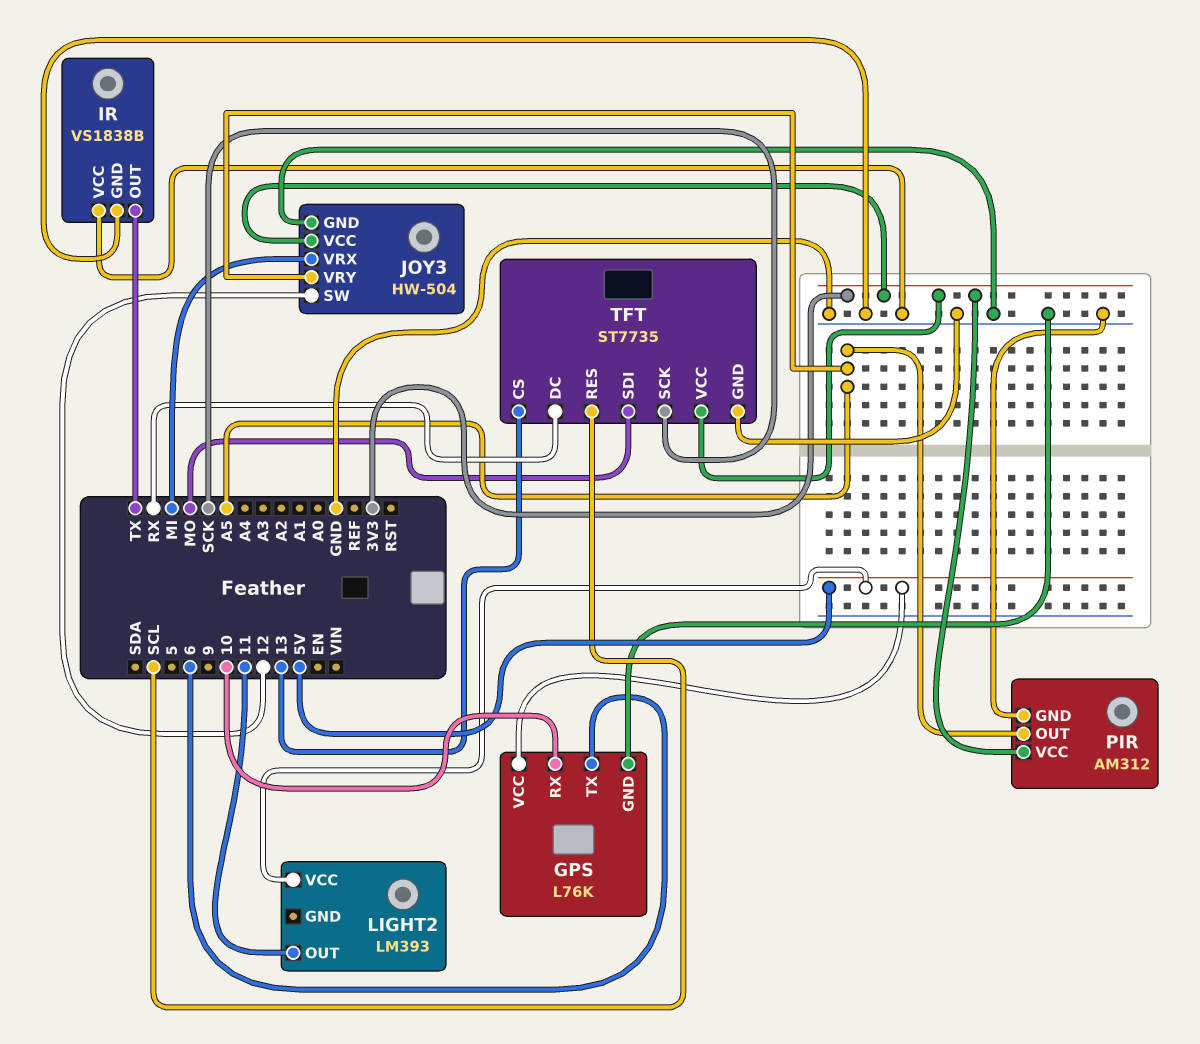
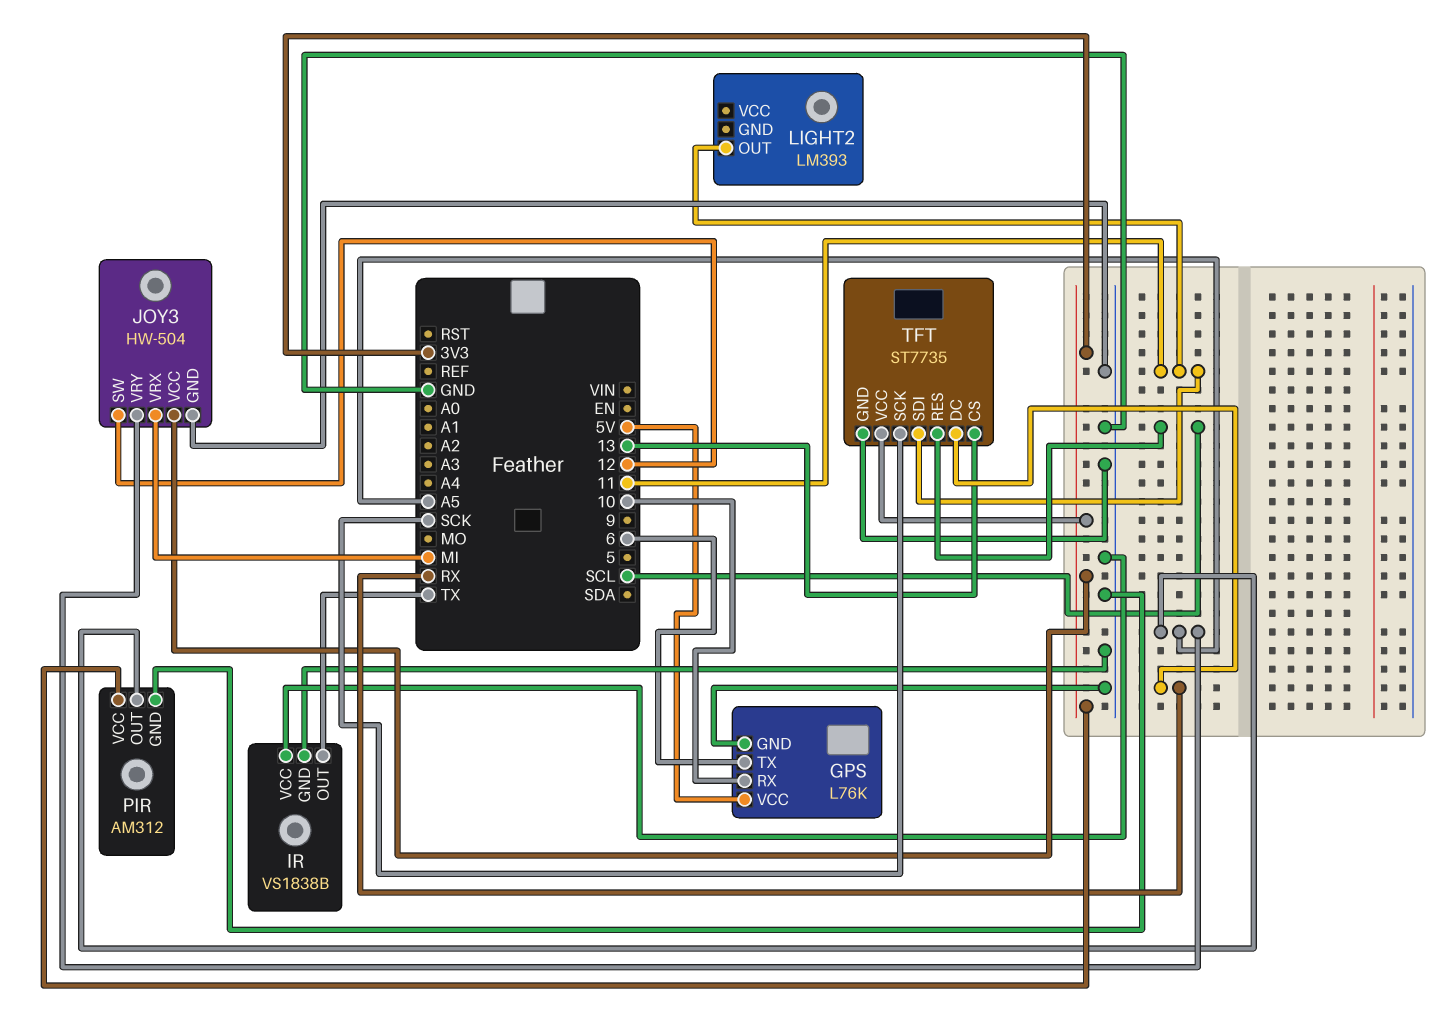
LIGHT2 pin VCC: 5V -> none
TFT pin SDI: MO -> 11

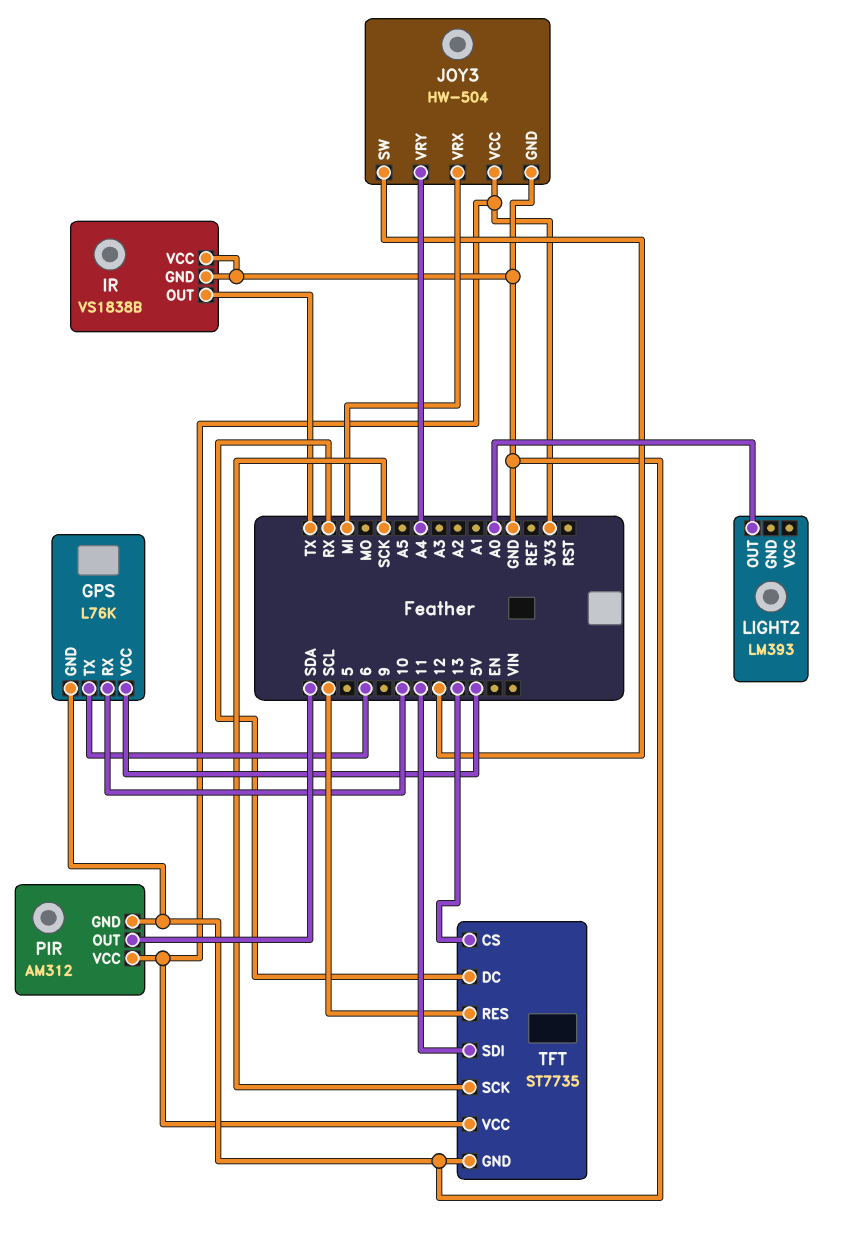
JOY3 pin VRY: A5 -> A4
LIGHT2 pin OUT: 11 -> A0
PIR pin OUT: A5 -> SDA

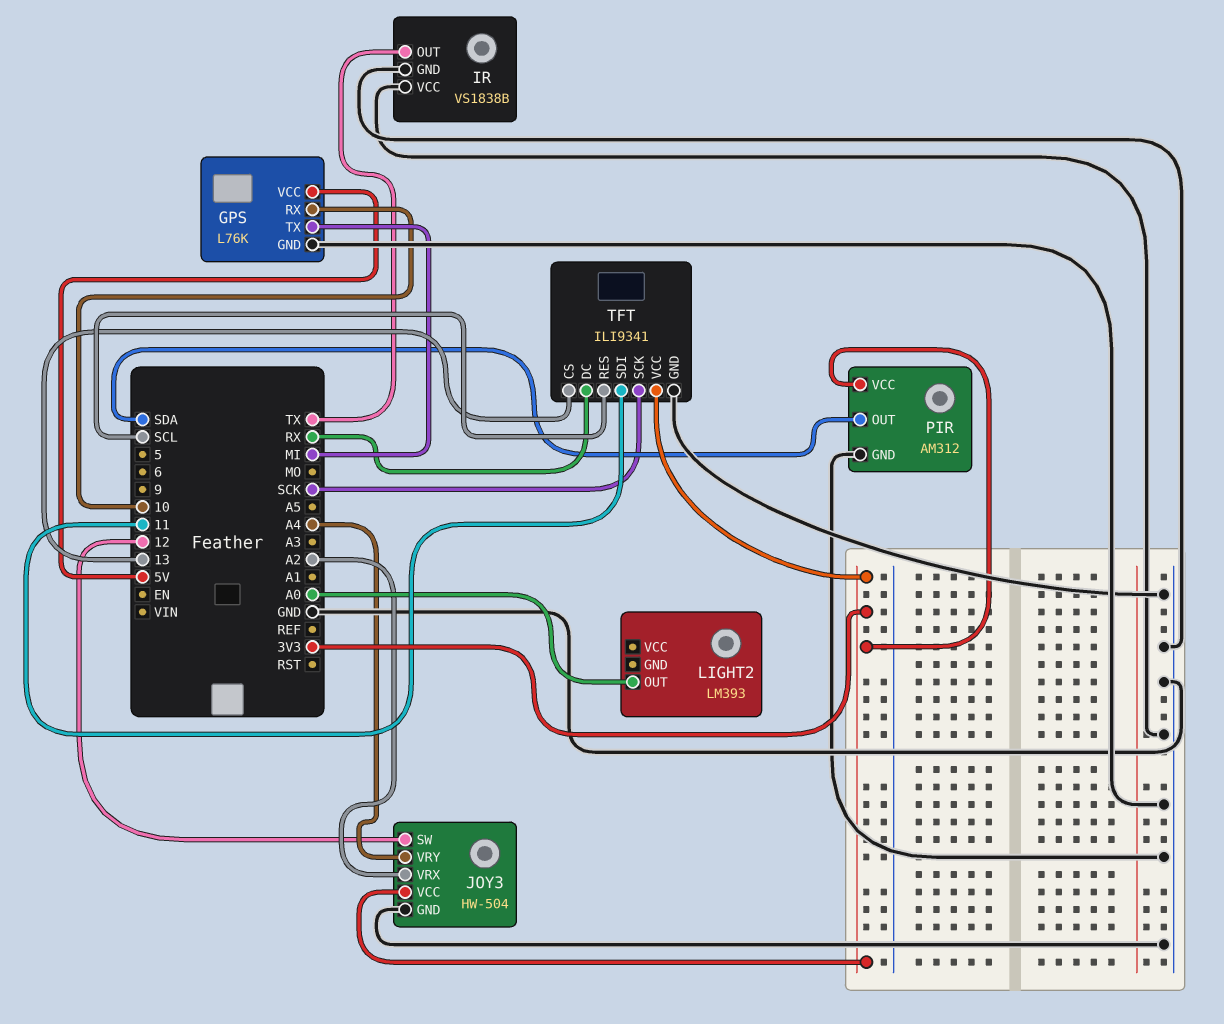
GPS pin TX: 6 -> MI
JOY3 pin VRX: MI -> A2
TFT: ST7735 -> ILI9341

